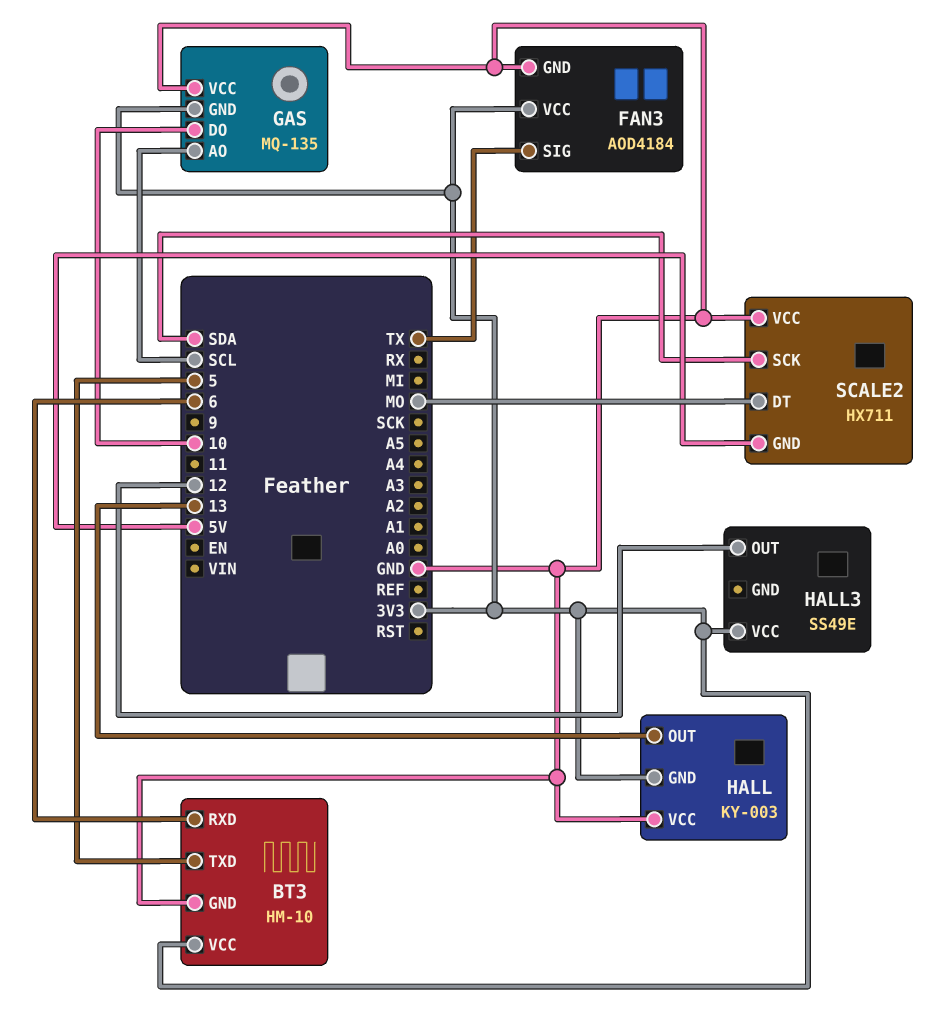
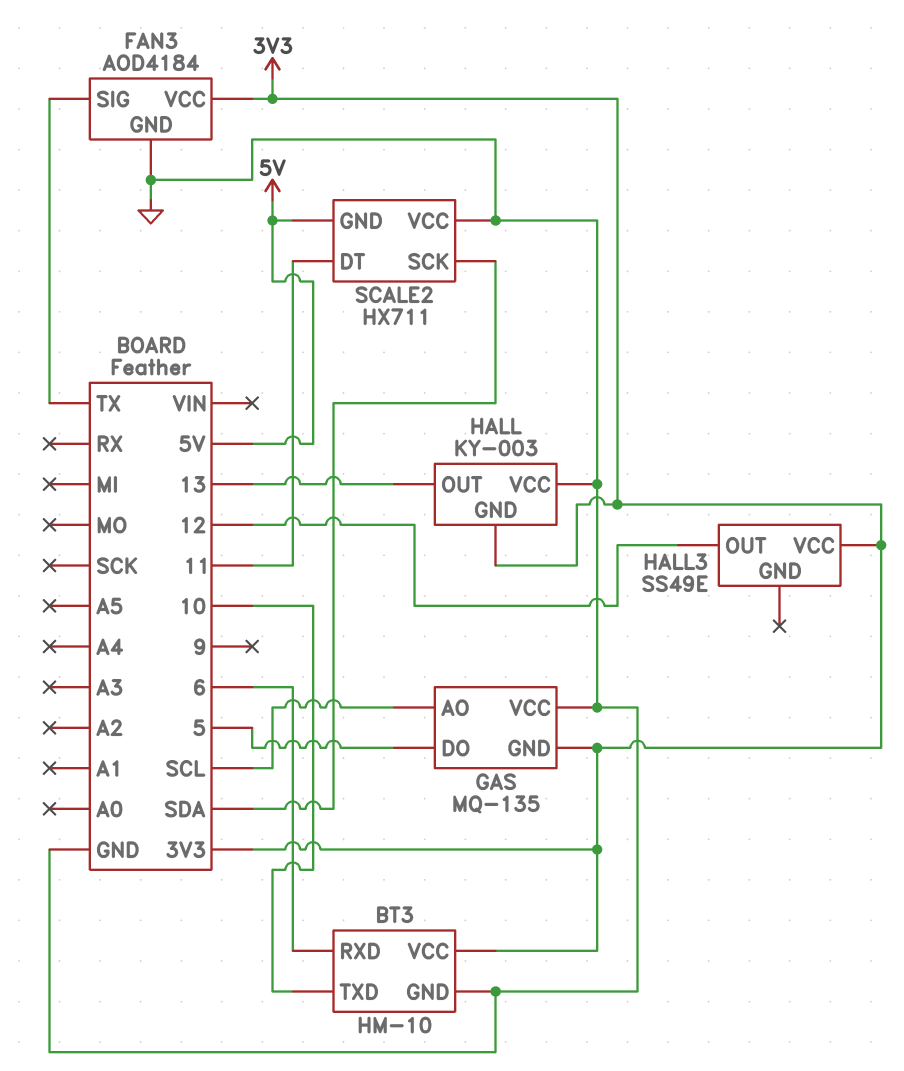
BT3 pin TXD: 5 -> 10
GAS pin DO: 10 -> 5
SCALE2 pin DT: MO -> 11

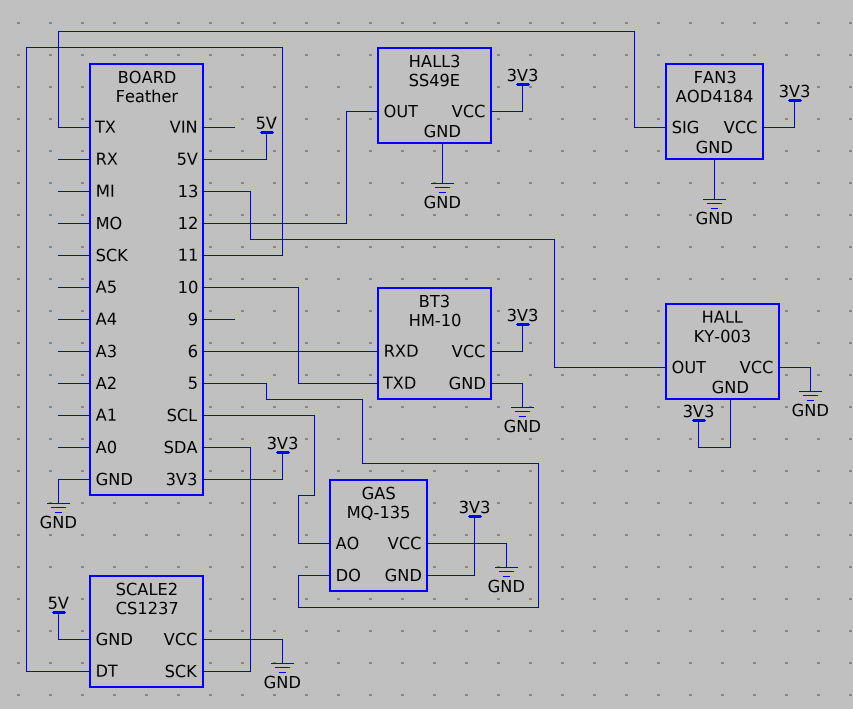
HALL3 pin GND: none -> GND
SCALE2: HX711 -> CS1237

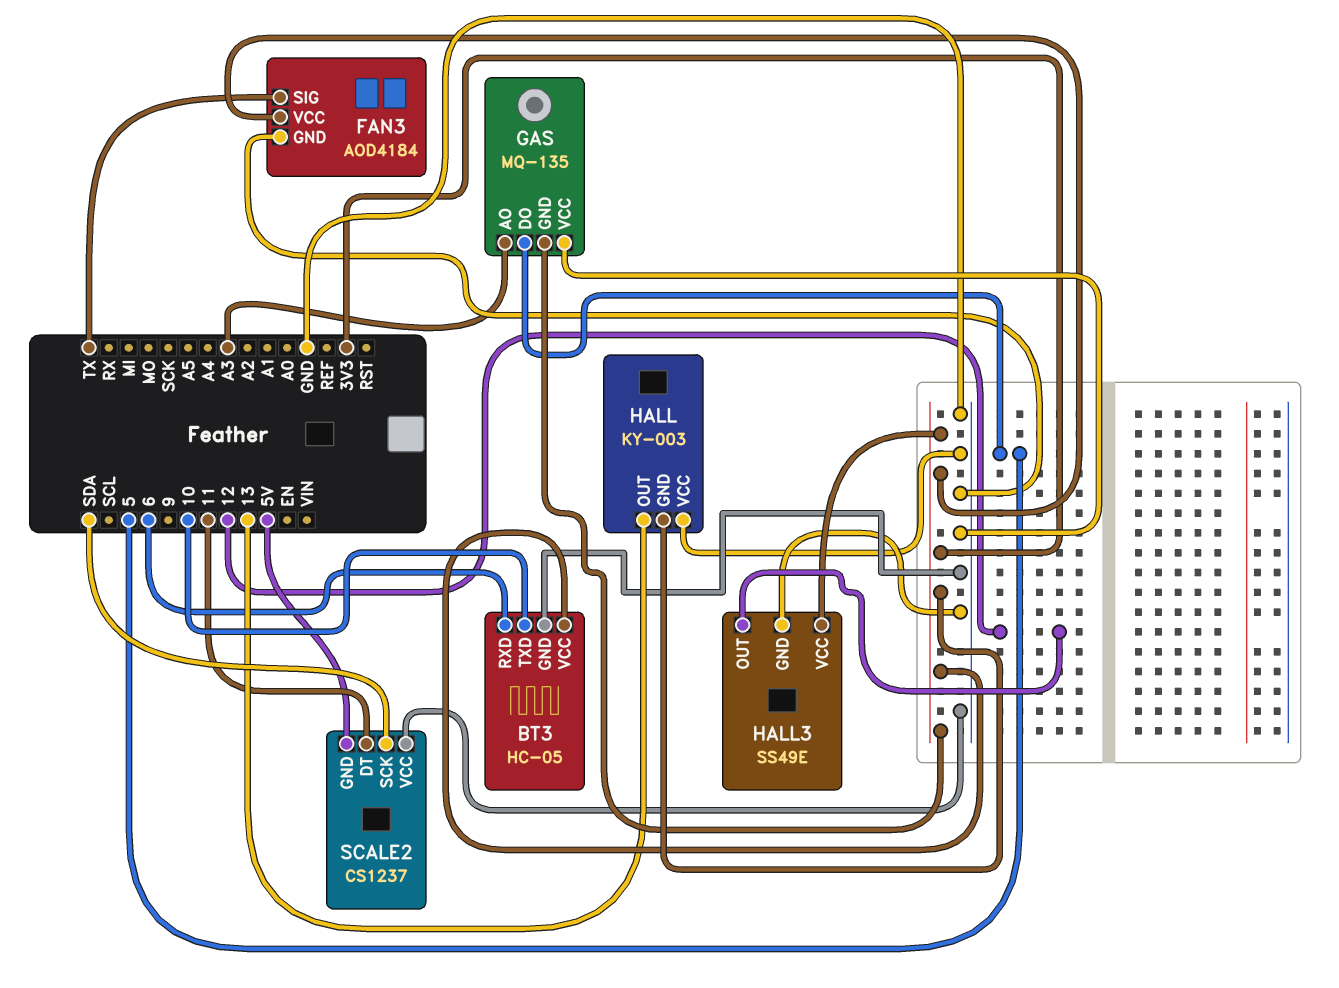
BT3: HM-10 -> HC-05
GAS pin AO: SCL -> A3

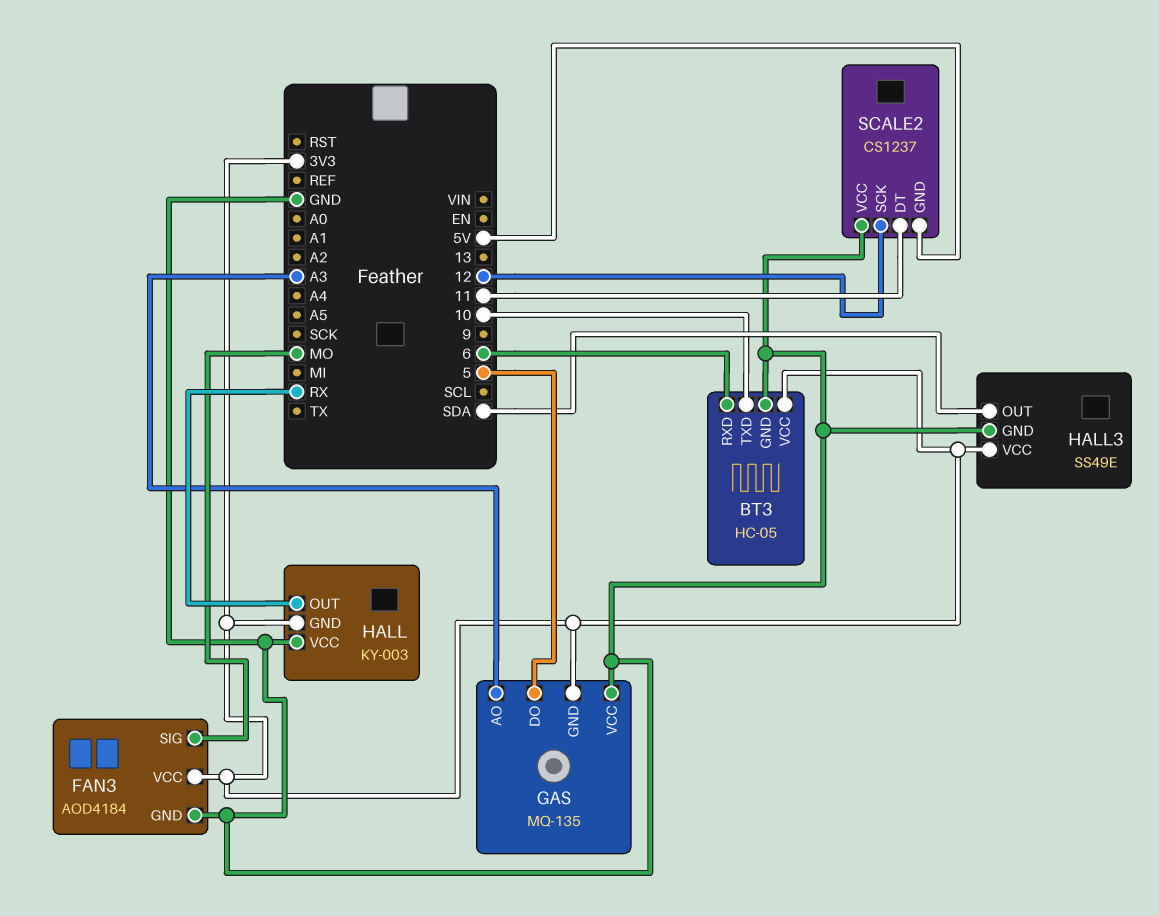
FAN3 pin SIG: TX -> MO
HALL pin OUT: 13 -> RX
HALL3 pin OUT: 12 -> SDA
SCALE2 pin SCK: SDA -> 12

